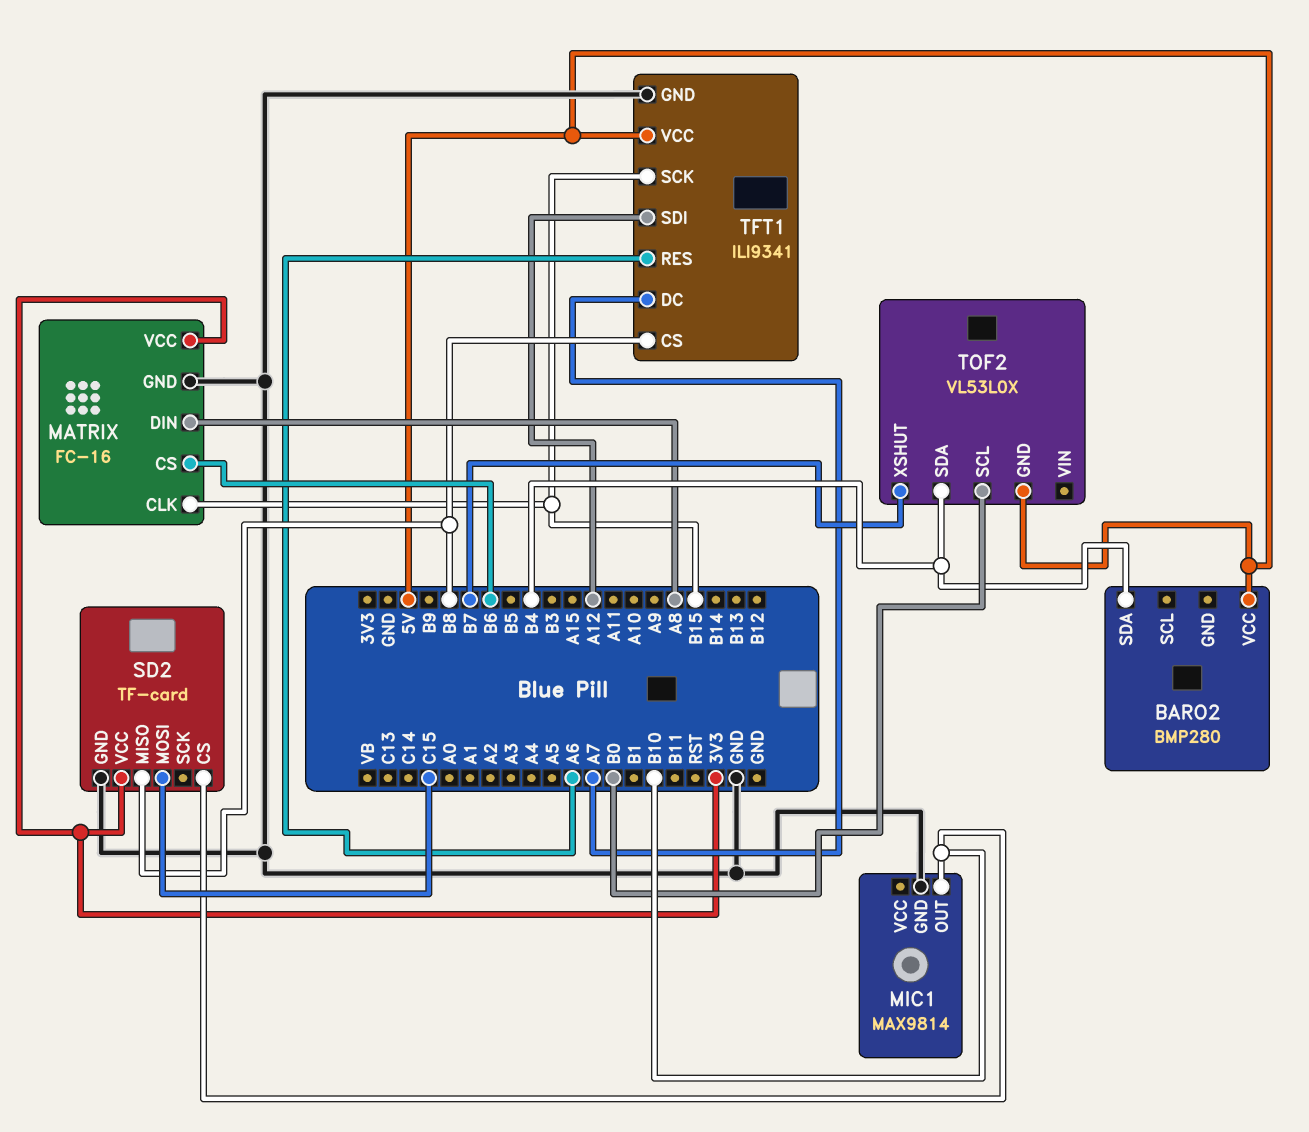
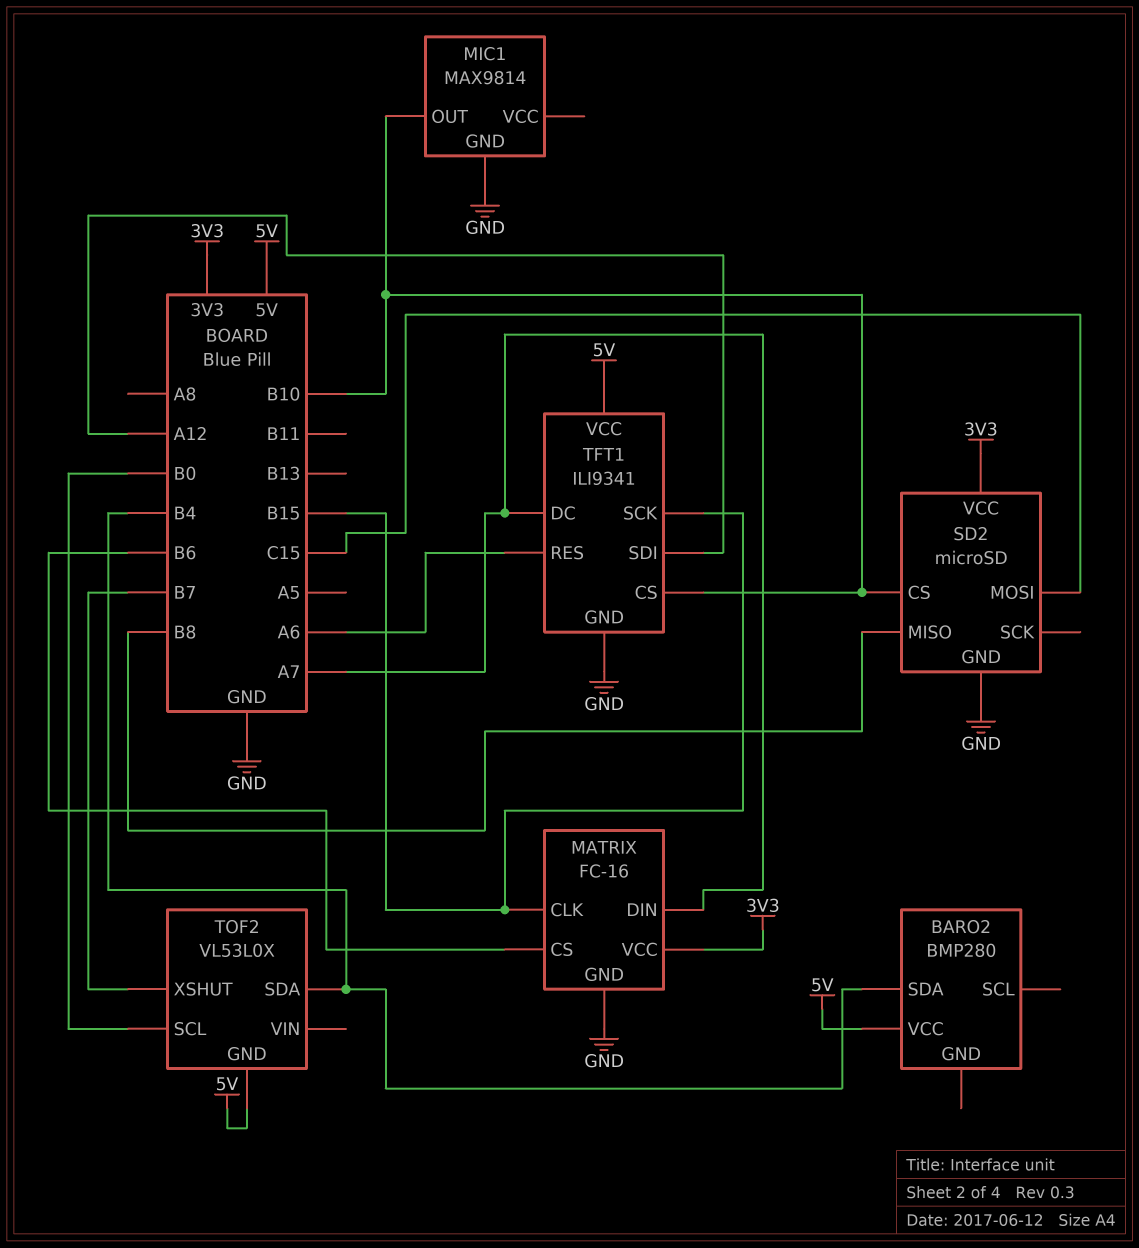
MATRIX pin DIN: A8 -> A7
SD2: TF-card -> microSD
TFT1 pin CS: B8 -> B10

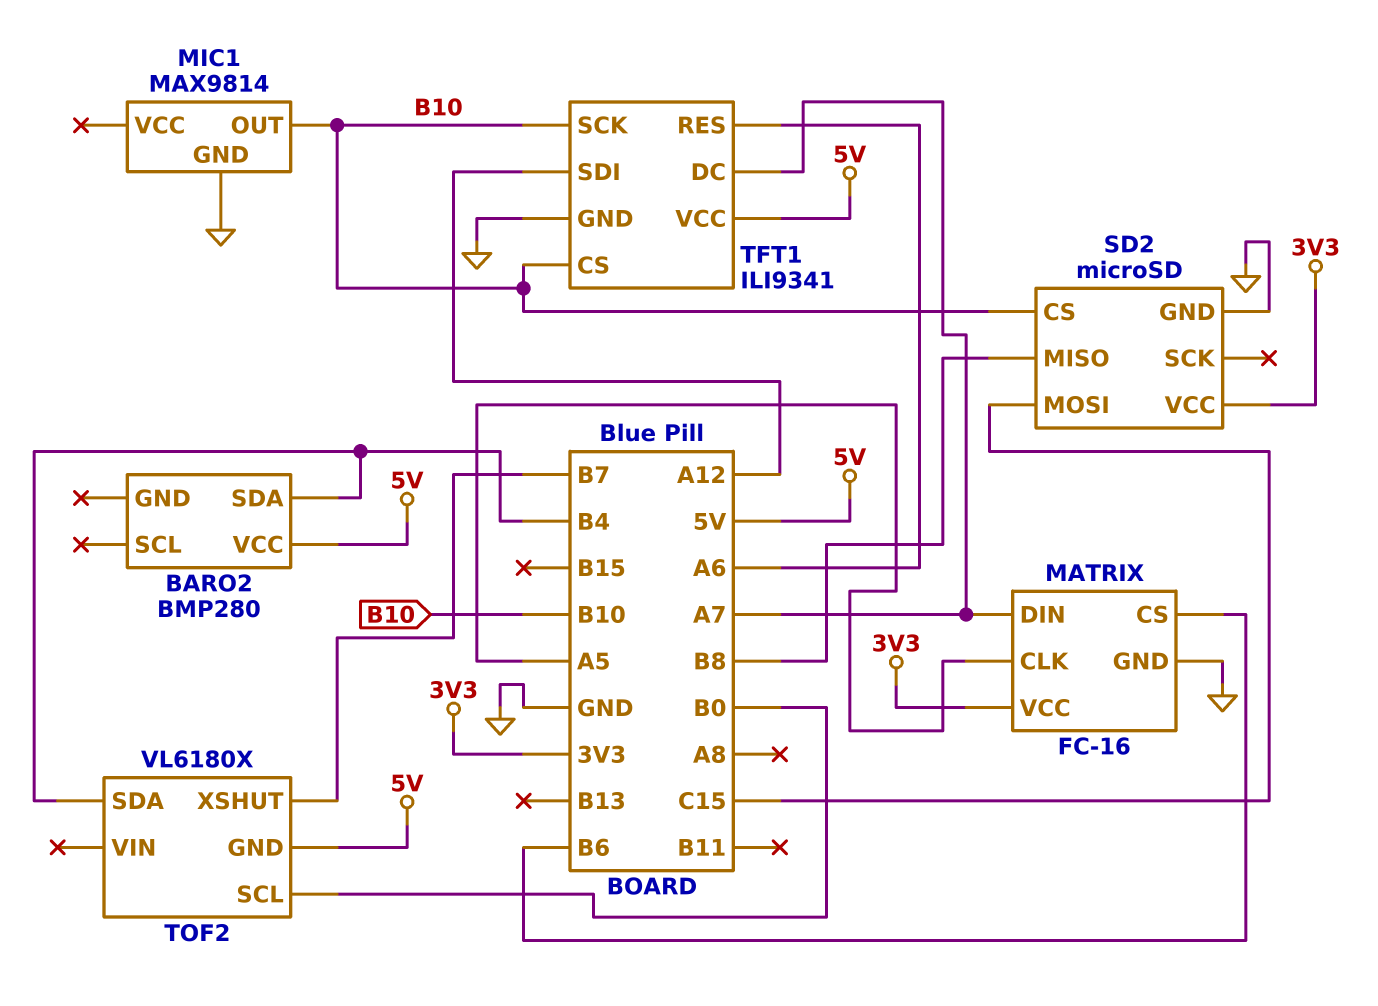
MATRIX pin CLK: B15 -> A5
TFT1 pin SCK: B15 -> B10
TOF2: VL53L0X -> VL6180X

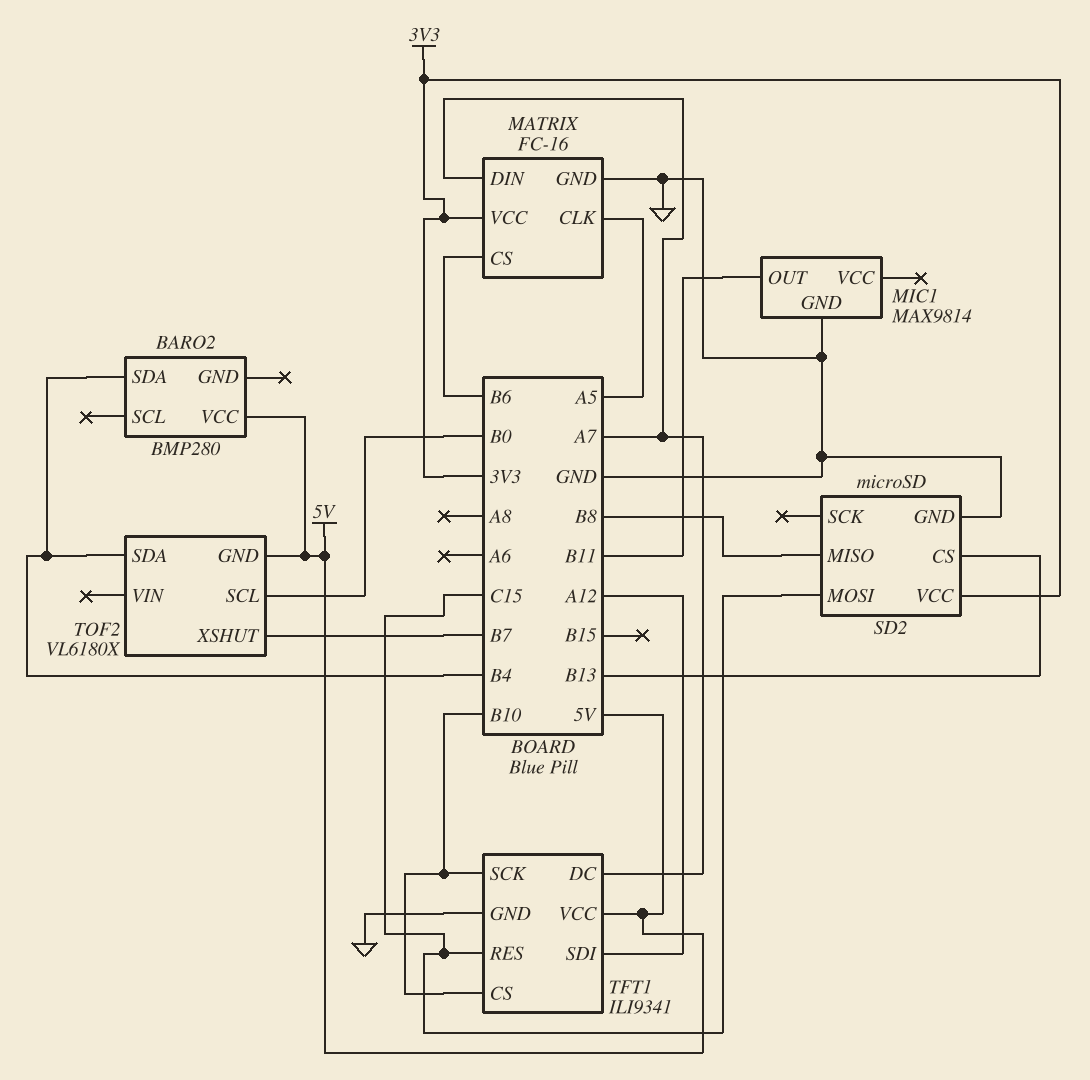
MIC1 pin OUT: B10 -> B11
SD2 pin CS: B10 -> B13
TFT1 pin RES: A6 -> C15

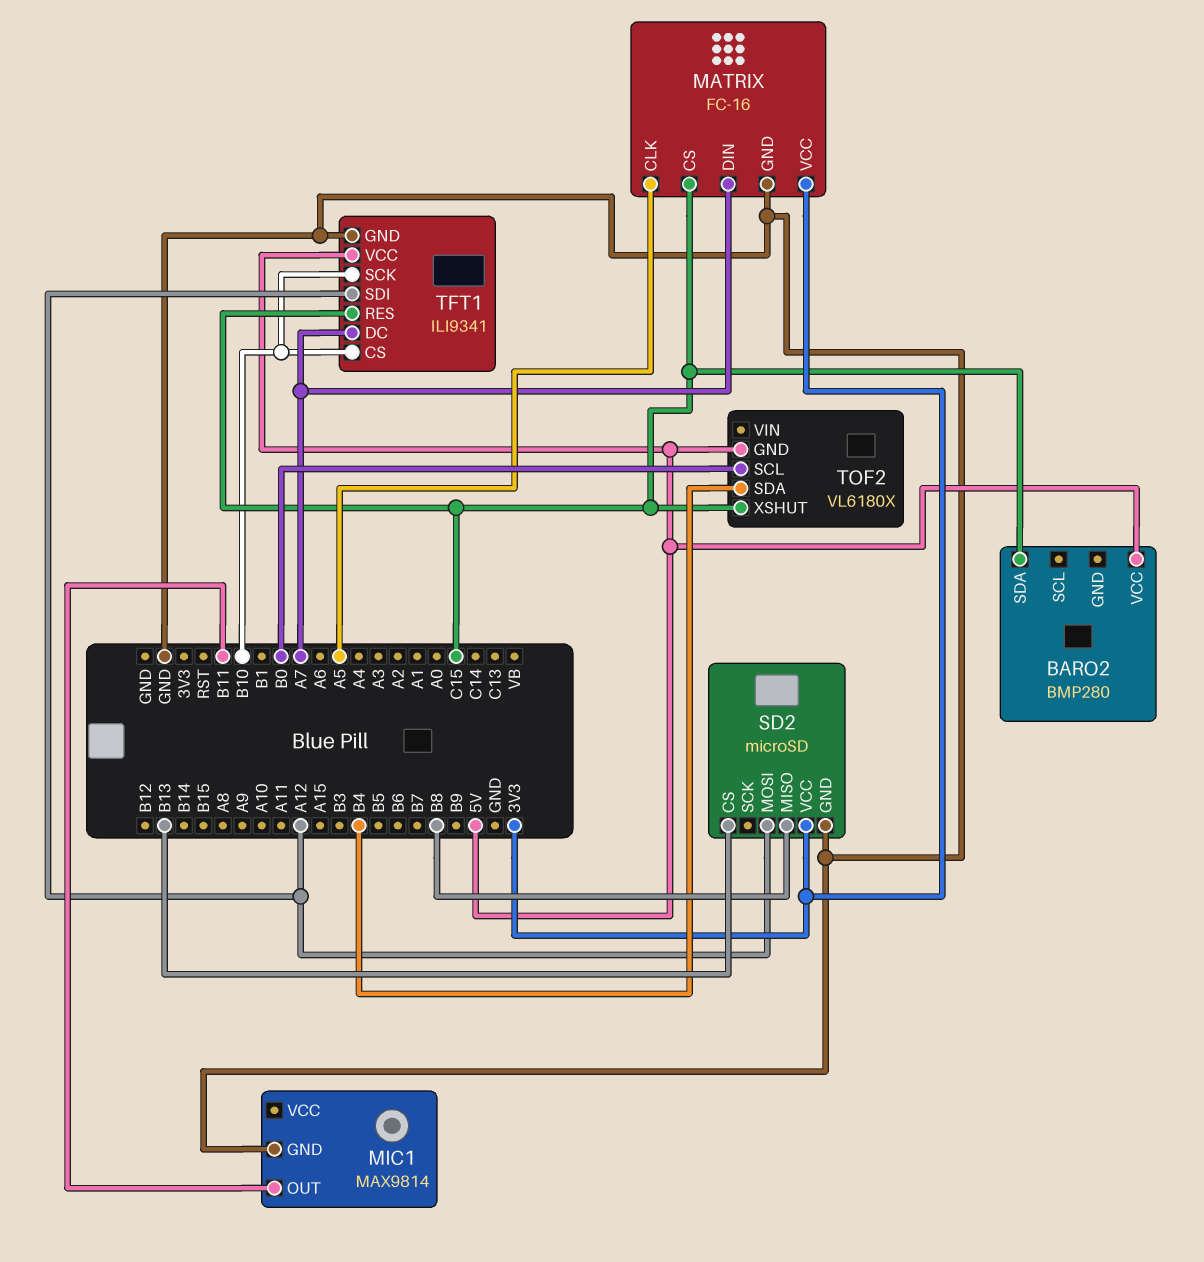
BARO2 pin SDA: B4 -> C15
MATRIX pin CS: B6 -> C15
SD2 pin MOSI: C15 -> A12
TOF2 pin XSHUT: B7 -> C15

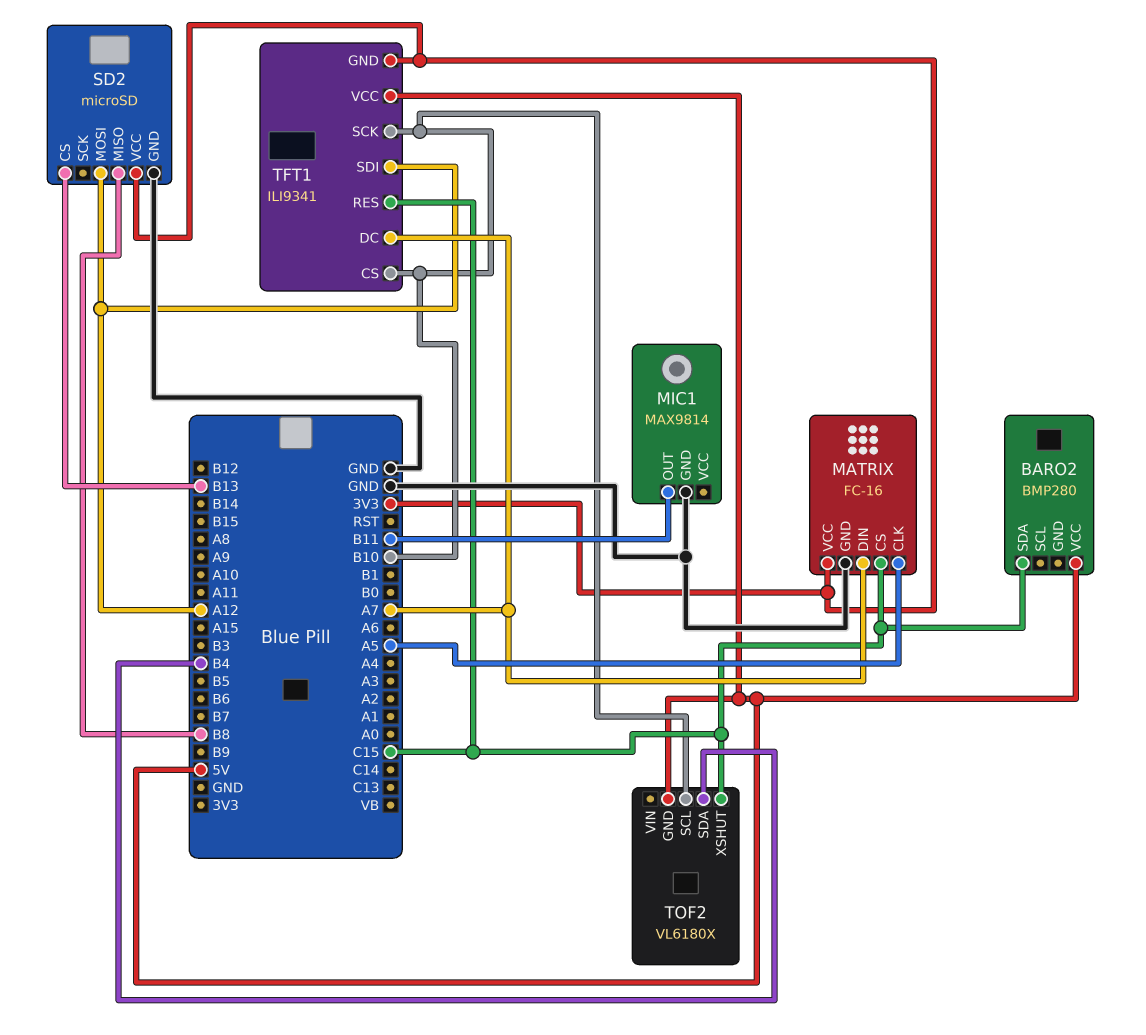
TFT1 pin GND: GND -> 3V3
TOF2 pin SCL: B0 -> B10

